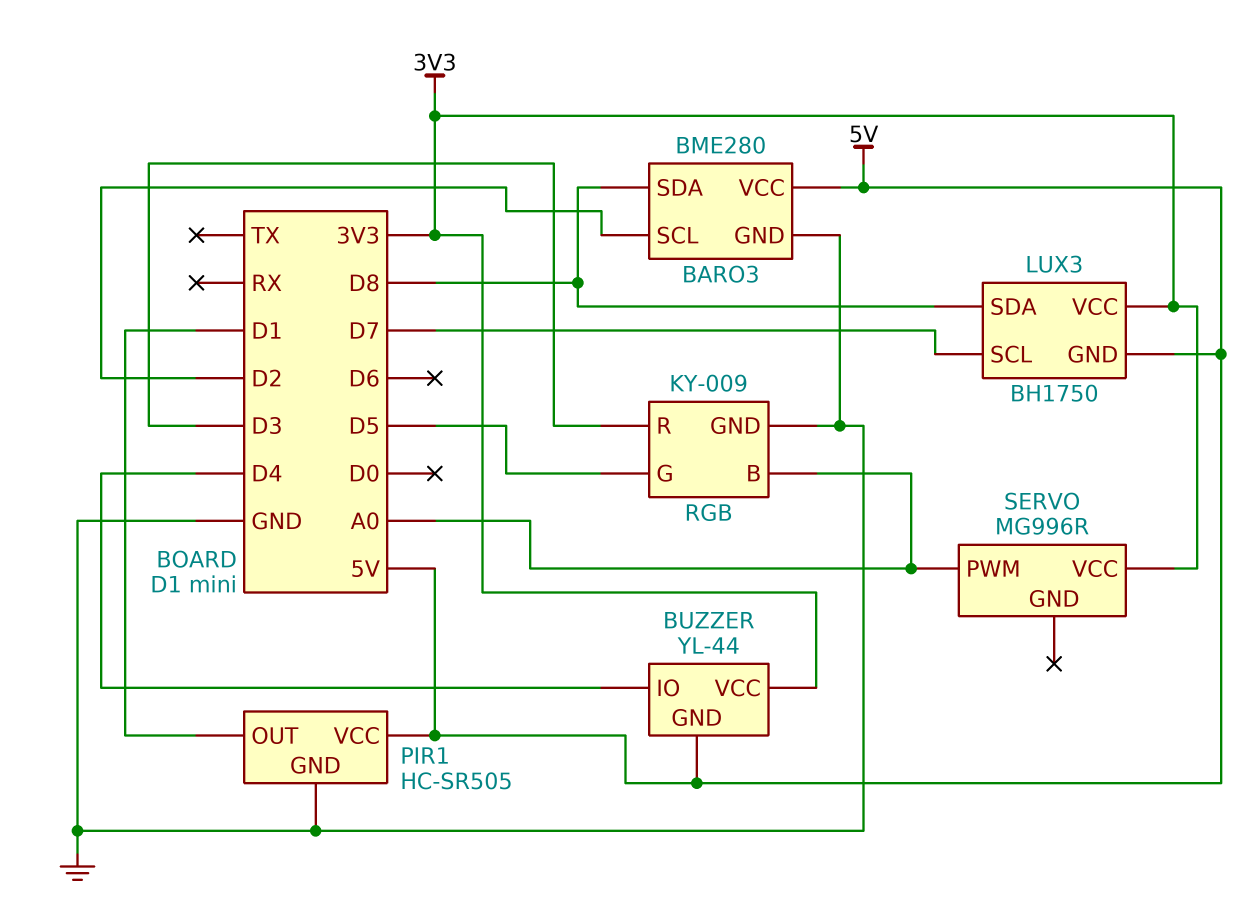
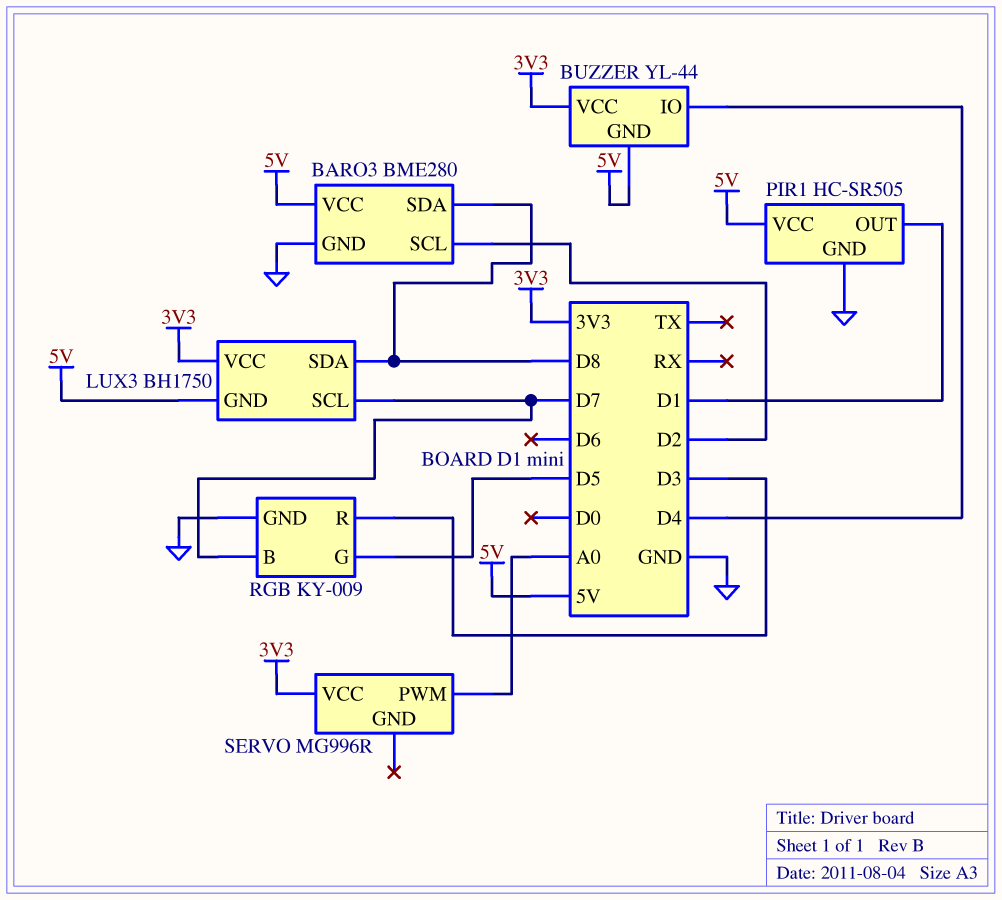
RGB pin B: A0 -> D7

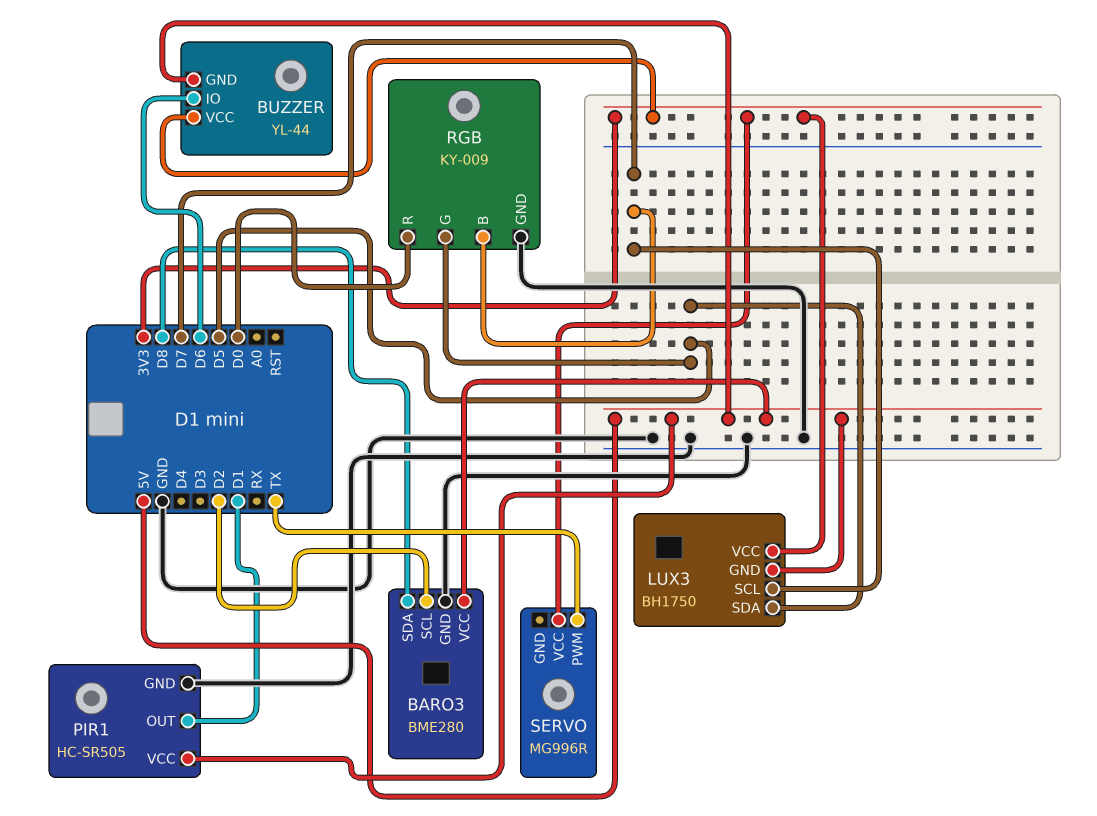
BUZZER pin IO: D4 -> D6
LUX3 pin SDA: D8 -> D5
RGB pin R: D3 -> D0
SERVO pin PWM: A0 -> TX

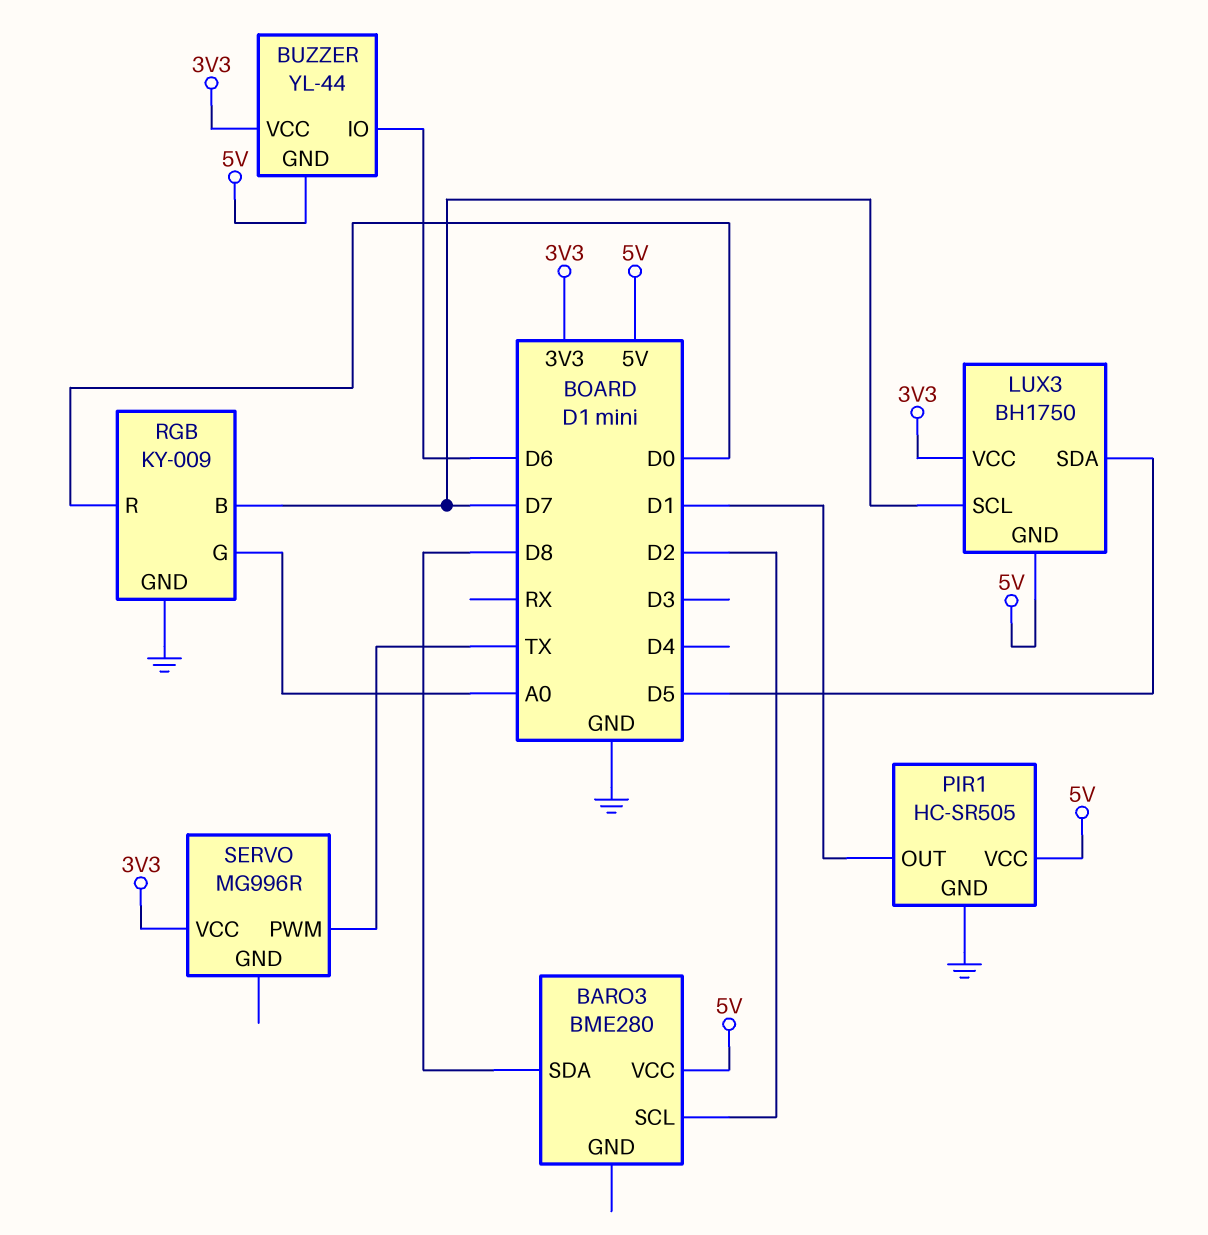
BARO3 pin GND: GND -> none
RGB pin G: D5 -> A0

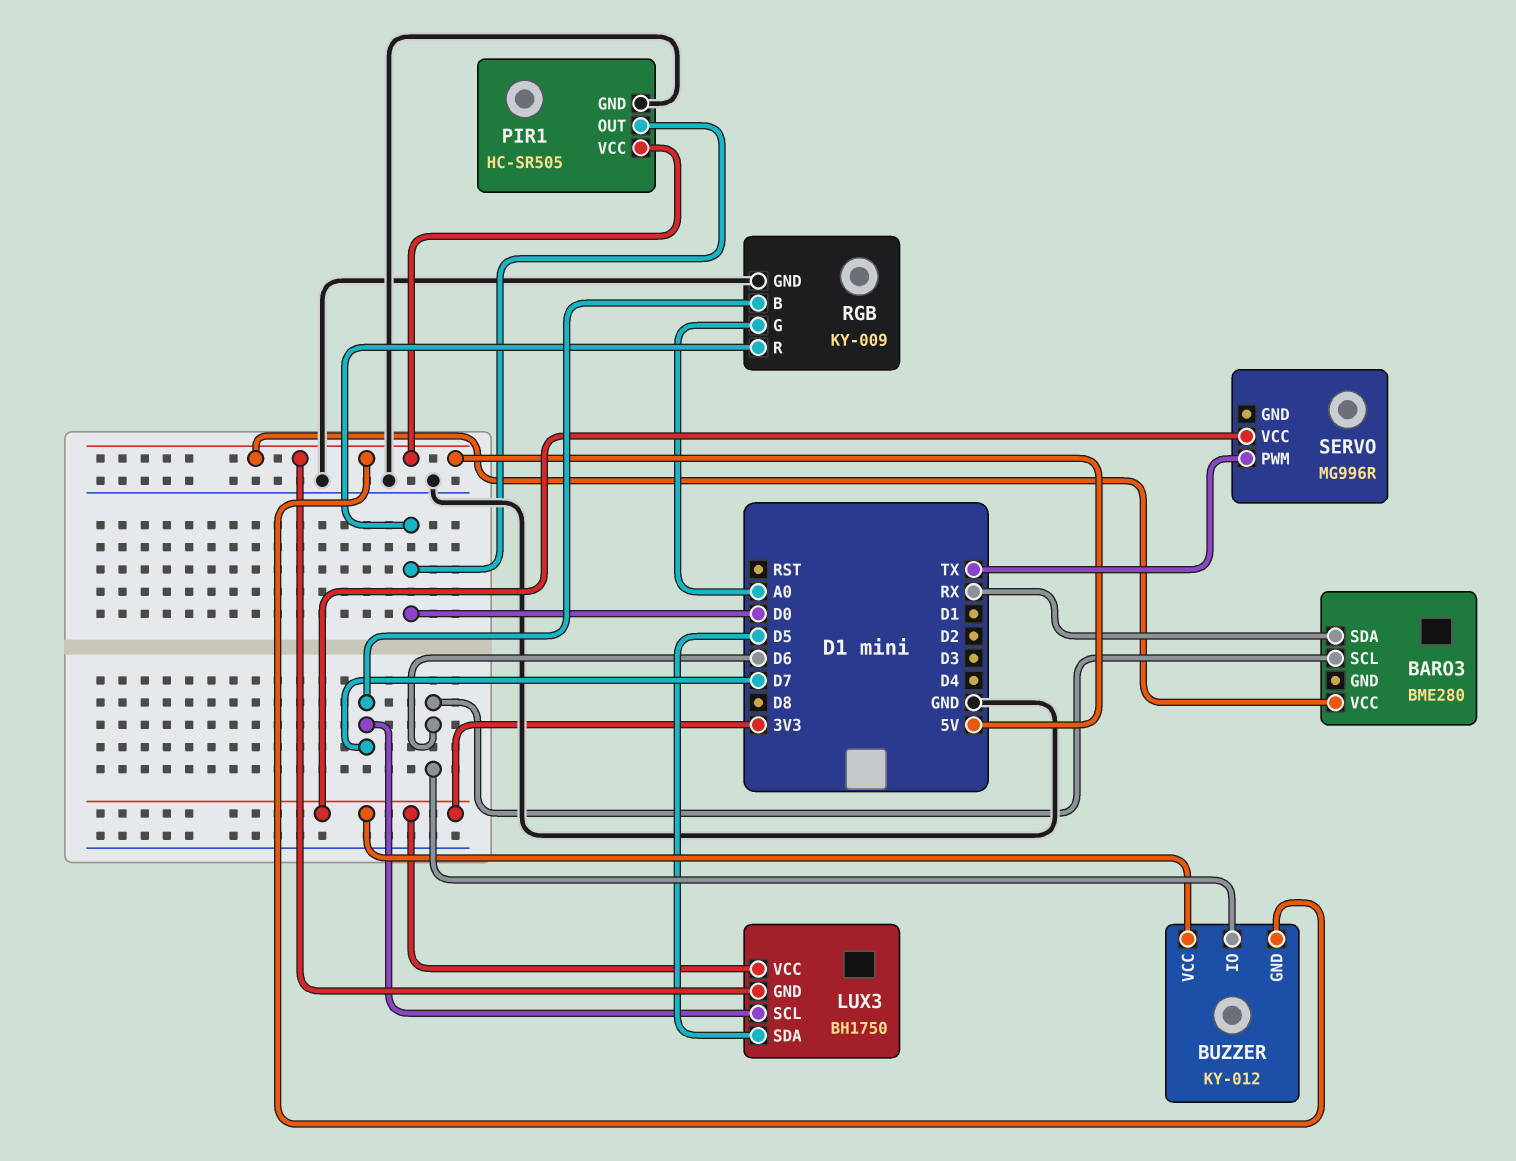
BARO3 pin SCL: D2 -> D6
BARO3 pin SDA: D8 -> RX
BUZZER: YL-44 -> KY-012
PIR1 pin OUT: D1 -> D0

